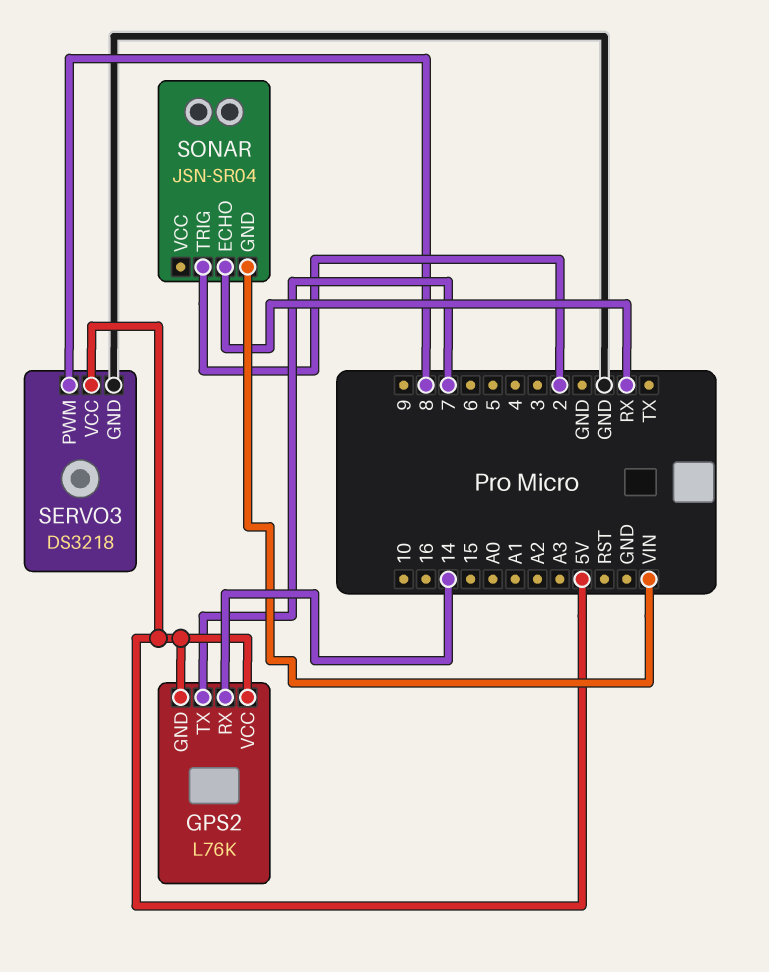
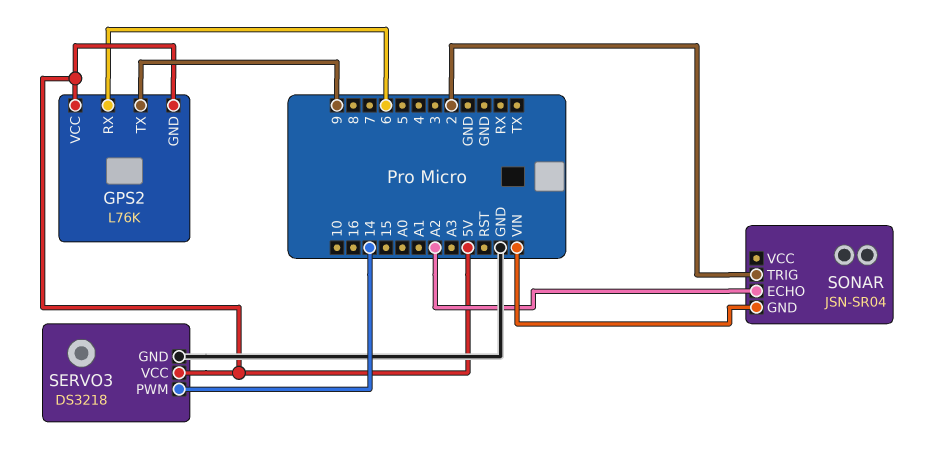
GPS2 pin RX: 14 -> 6
GPS2 pin TX: 7 -> 9
SERVO3 pin PWM: 8 -> 14
SONAR pin ECHO: RX -> A2

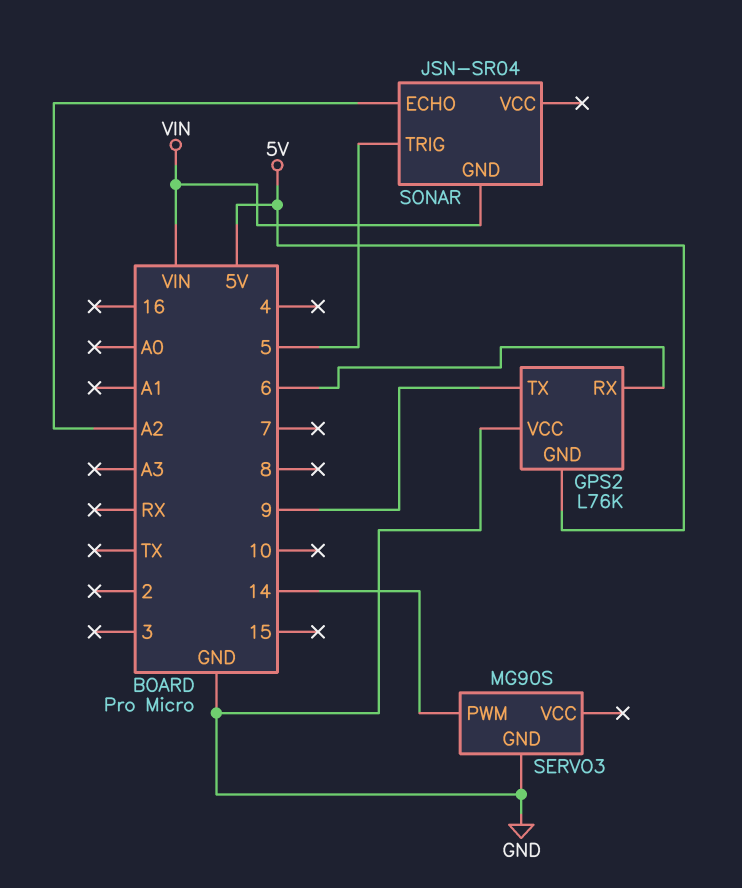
GPS2 pin VCC: 5V -> GND
SERVO3: DS3218 -> MG90S
SERVO3 pin VCC: 5V -> none
SONAR pin TRIG: 2 -> 5

